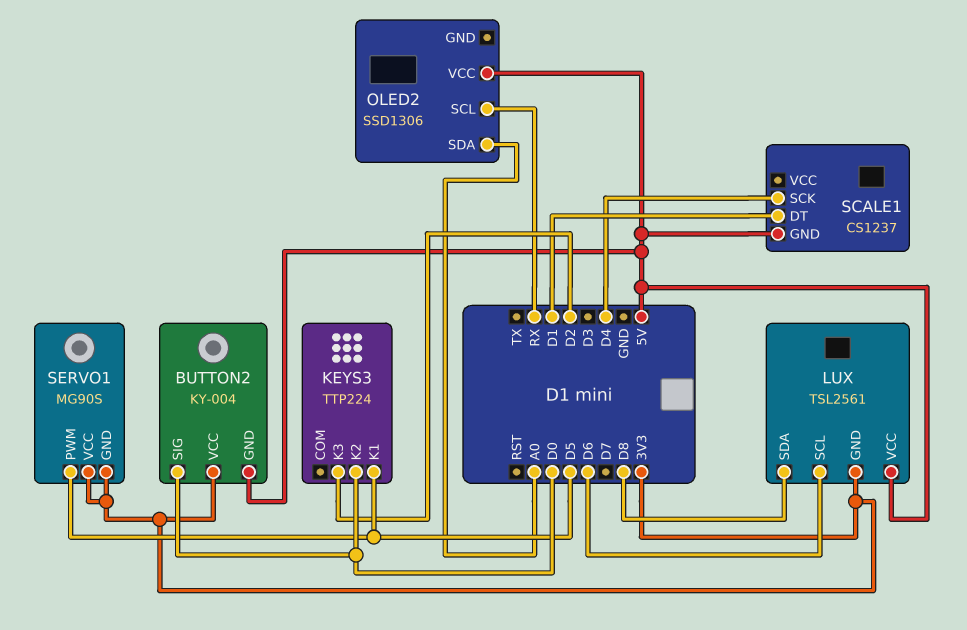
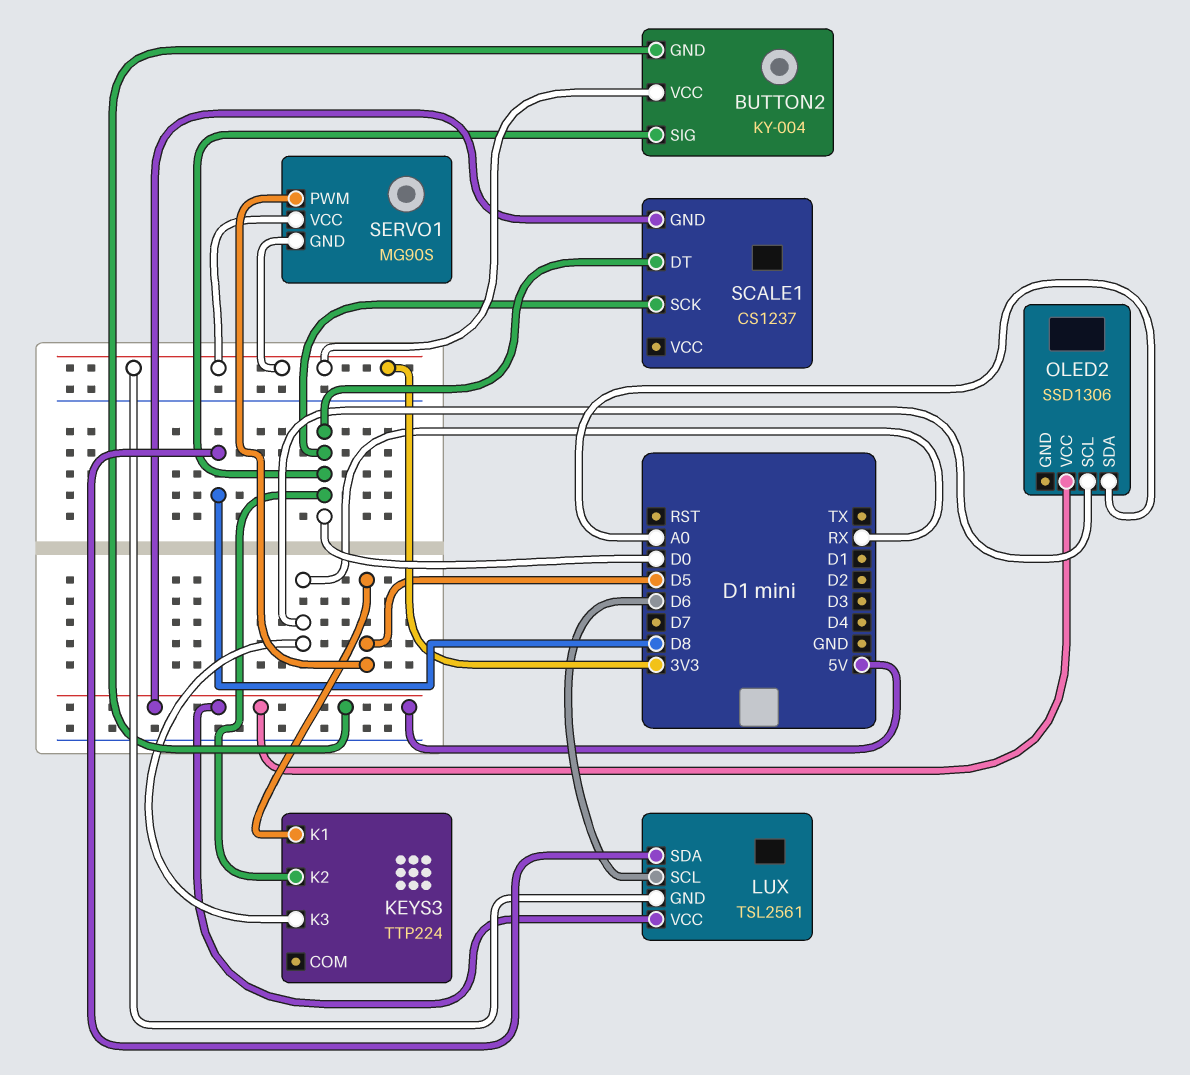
KEYS3 pin K3: D2 -> RX
SCALE1 pin DT: D1 -> D0
SCALE1 pin SCK: D4 -> D0

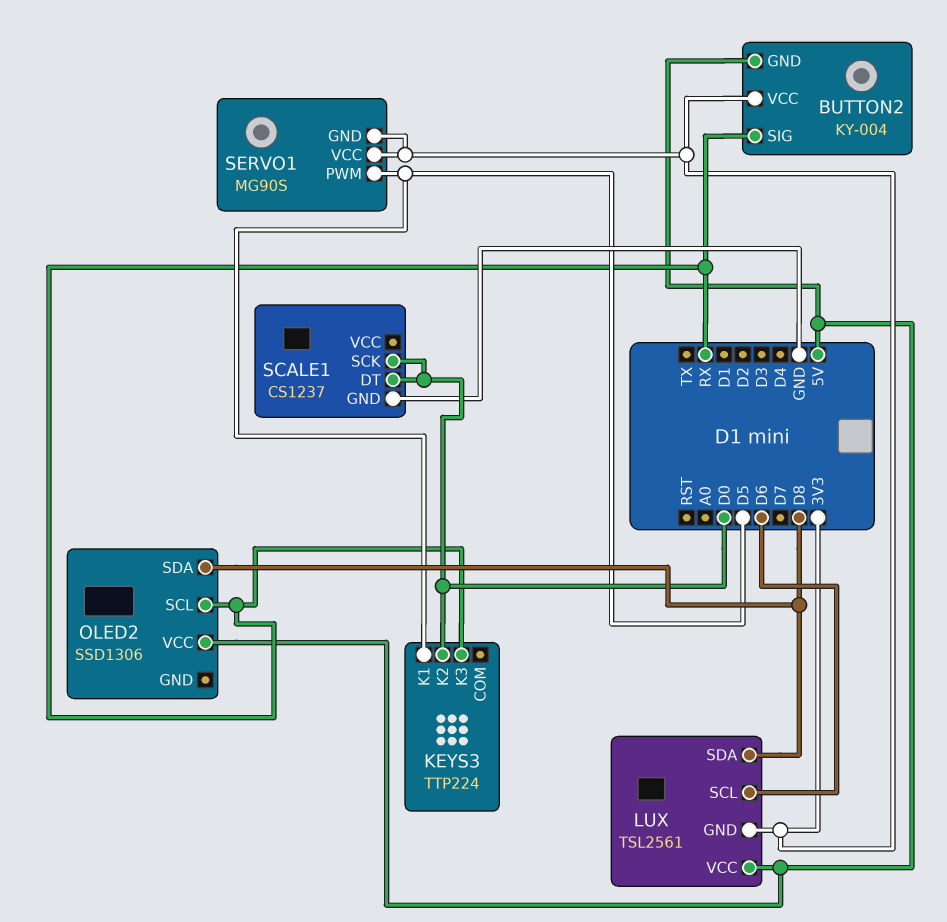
BUTTON2 pin SIG: D0 -> RX
OLED2 pin SDA: A0 -> D8
SCALE1 pin GND: 5V -> GND

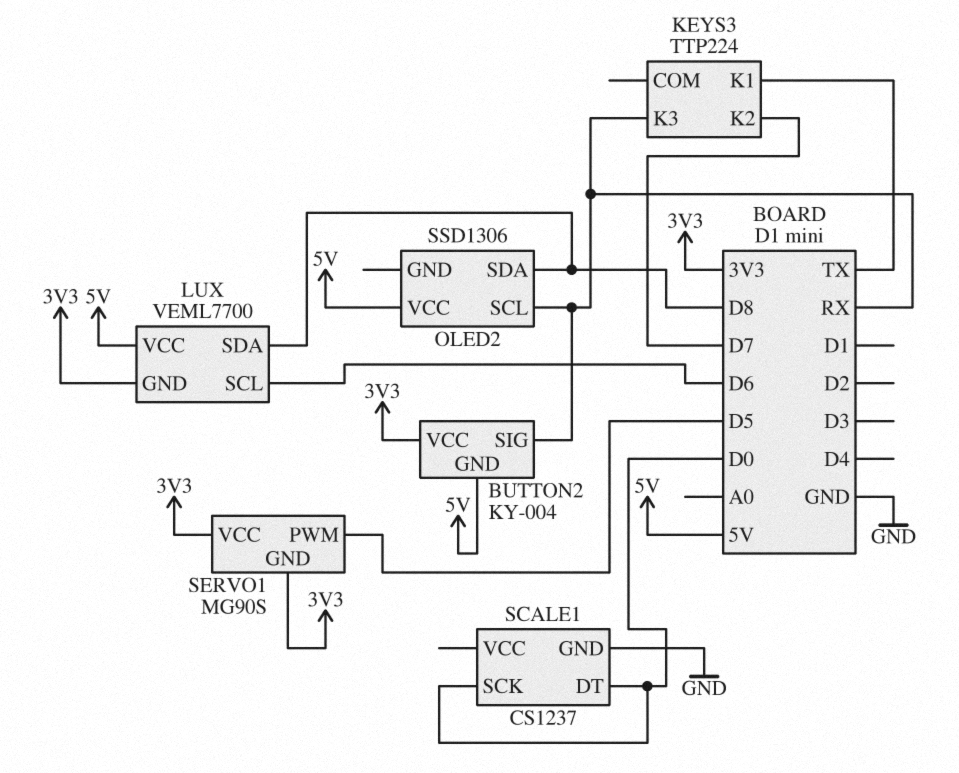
KEYS3 pin K1: D5 -> TX
KEYS3 pin K2: D0 -> D7
LUX: TSL2561 -> VEML7700

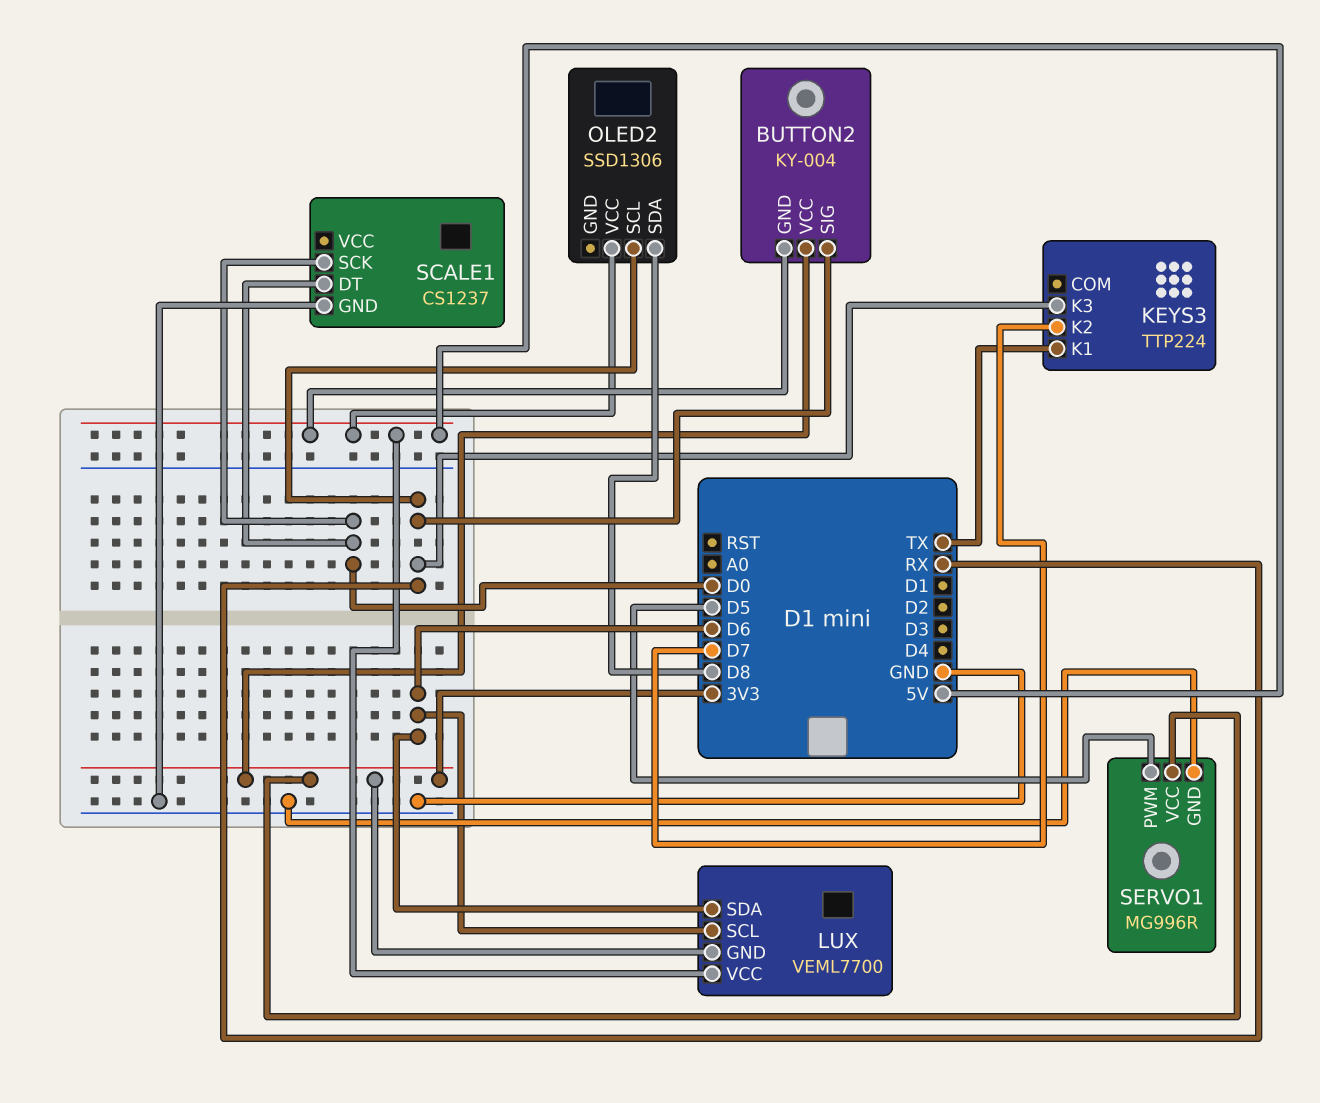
LUX pin SDA: D8 -> D6
SERVO1: MG90S -> MG996R
SERVO1 pin GND: 3V3 -> GND

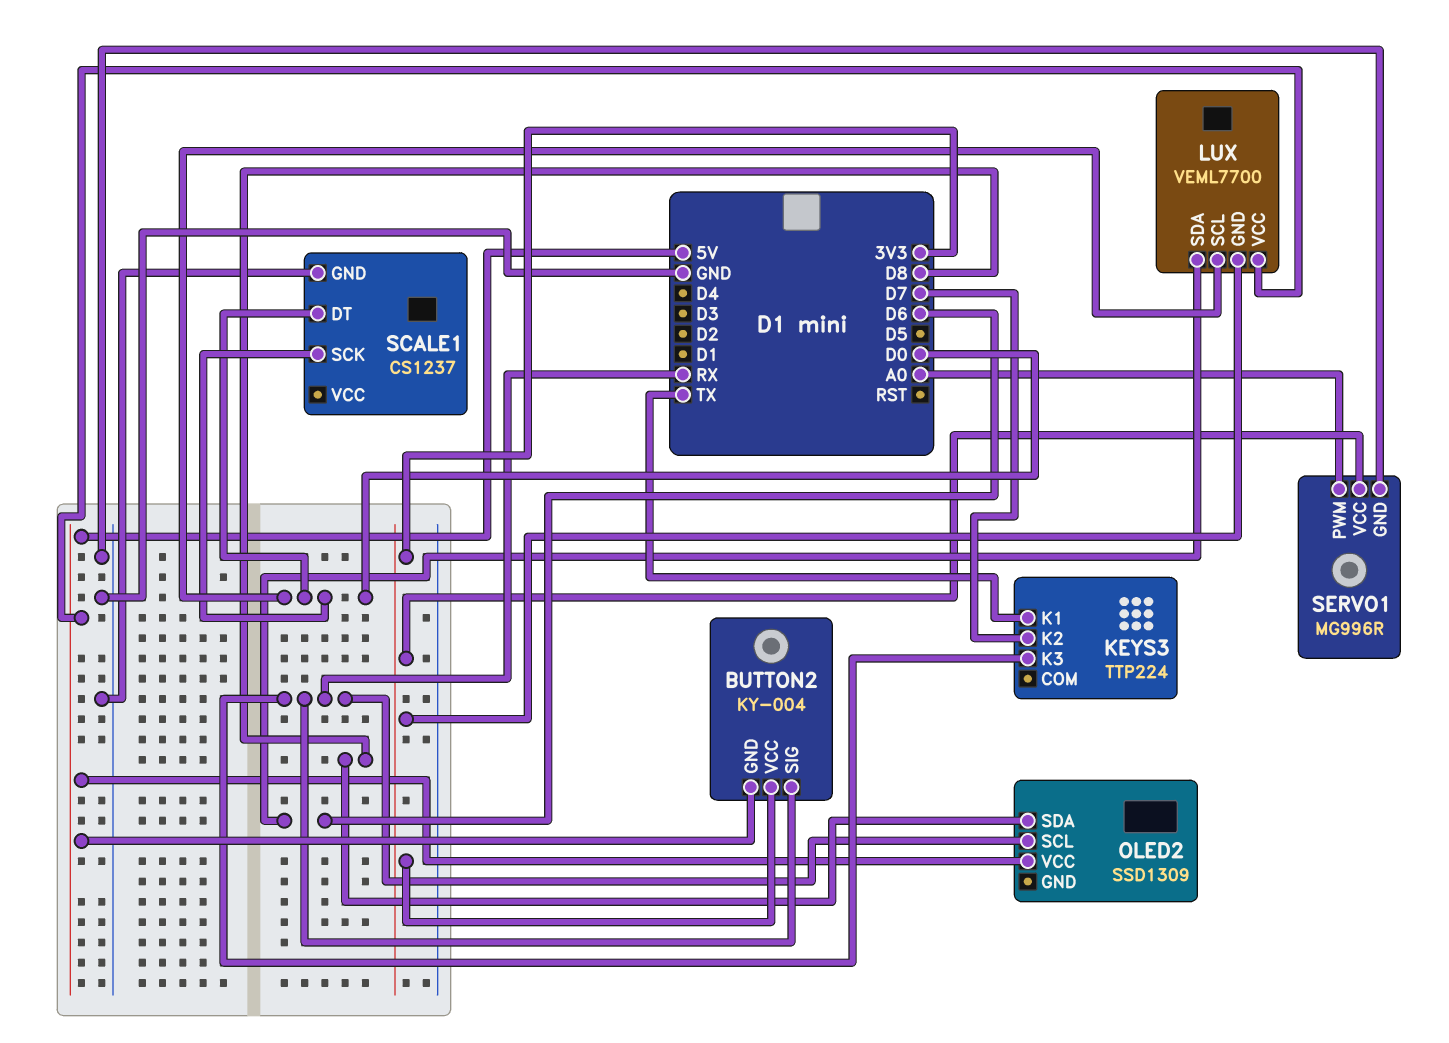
LUX pin SCL: D6 -> D0
OLED2: SSD1306 -> SSD1309
SERVO1 pin PWM: D5 -> A0

